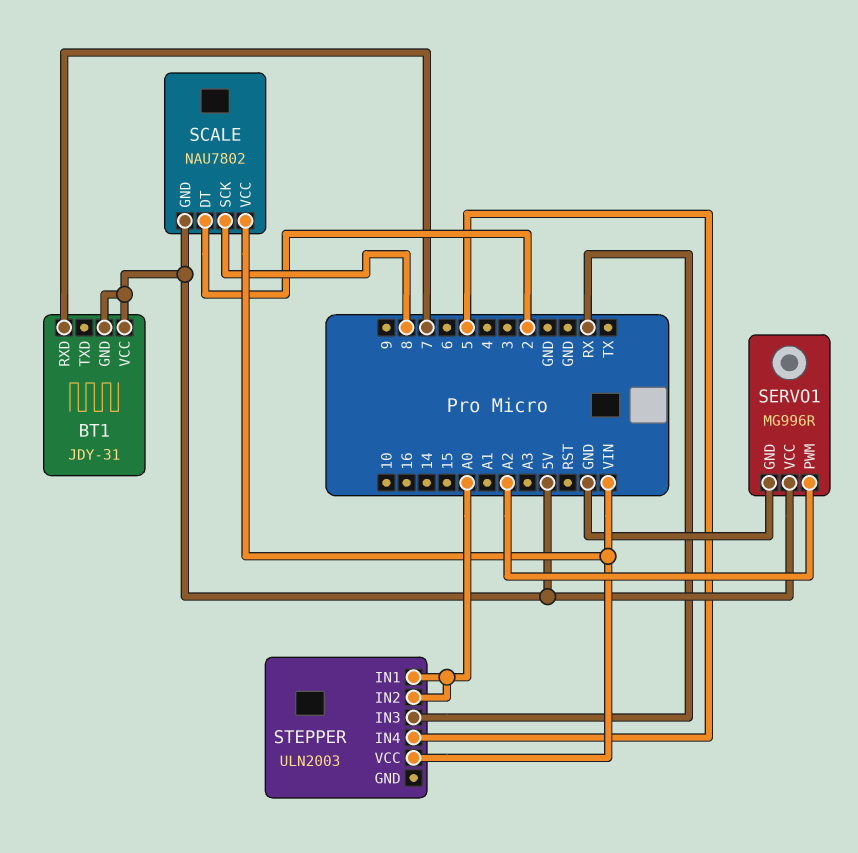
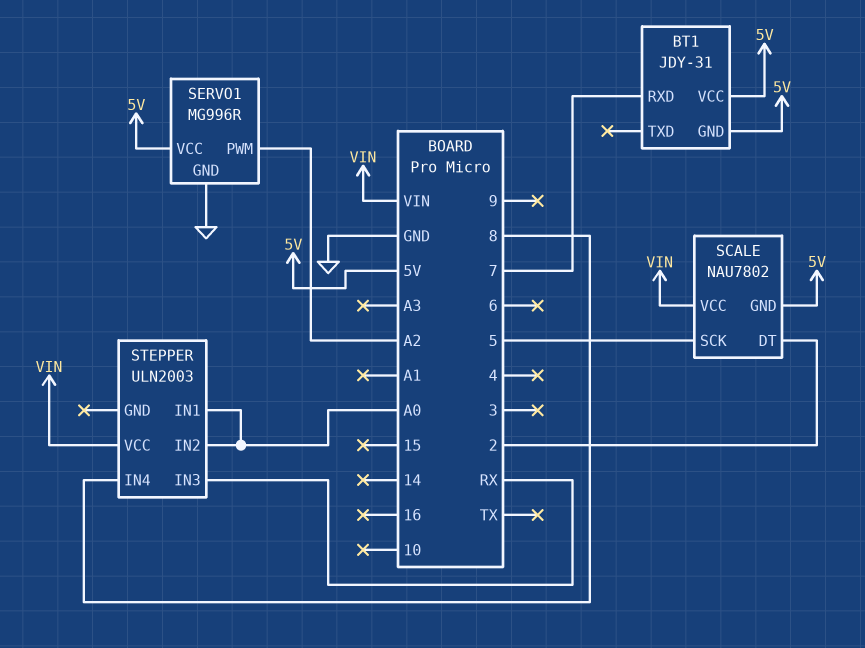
SCALE pin SCK: 8 -> 5
STEPPER pin IN4: 5 -> 8

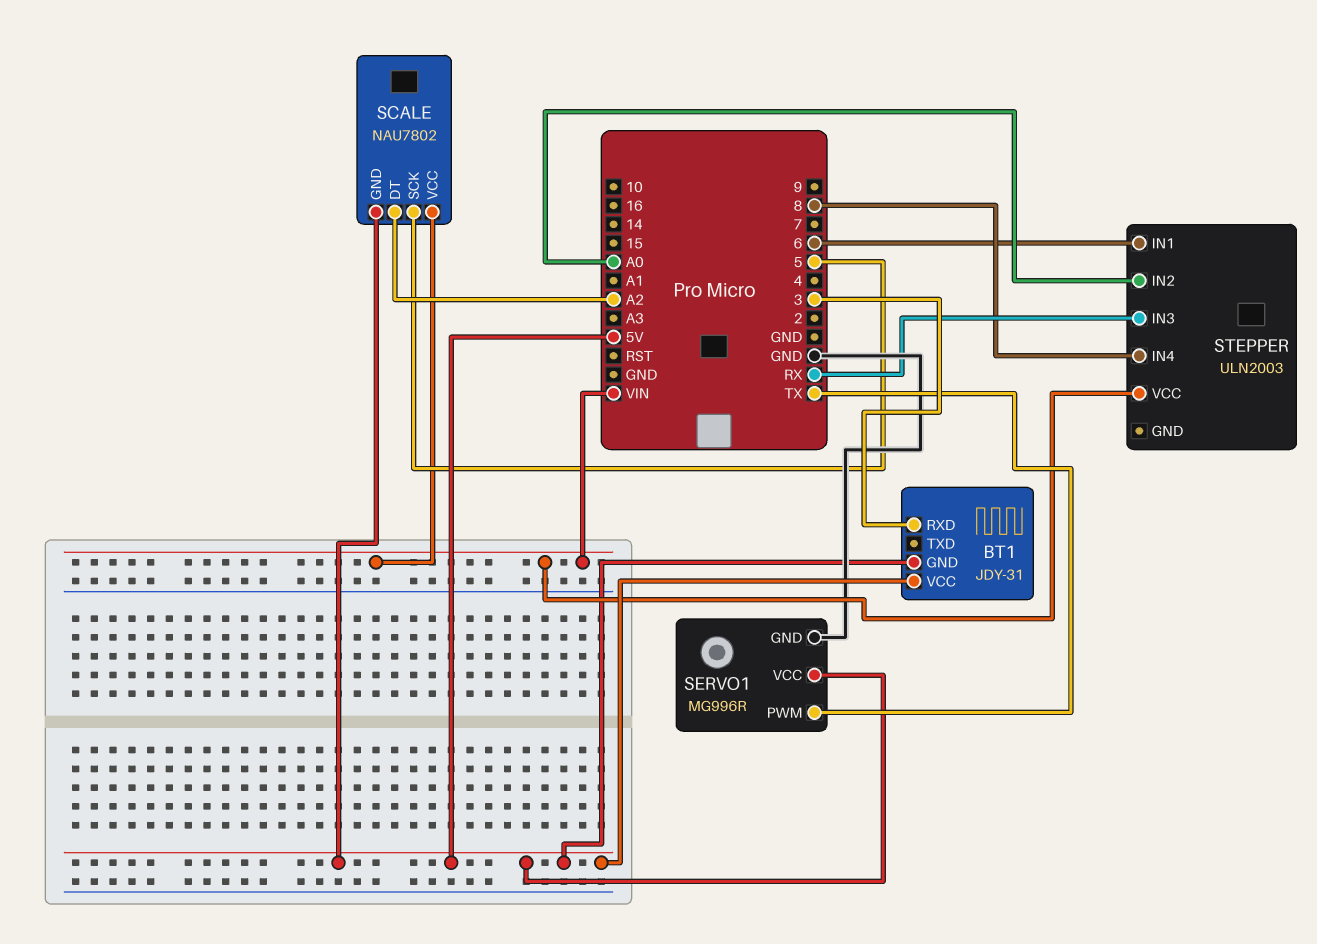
BT1 pin RXD: 7 -> 3
SCALE pin DT: 2 -> A2
SERVO1 pin PWM: A2 -> TX
STEPPER pin IN1: A0 -> 6

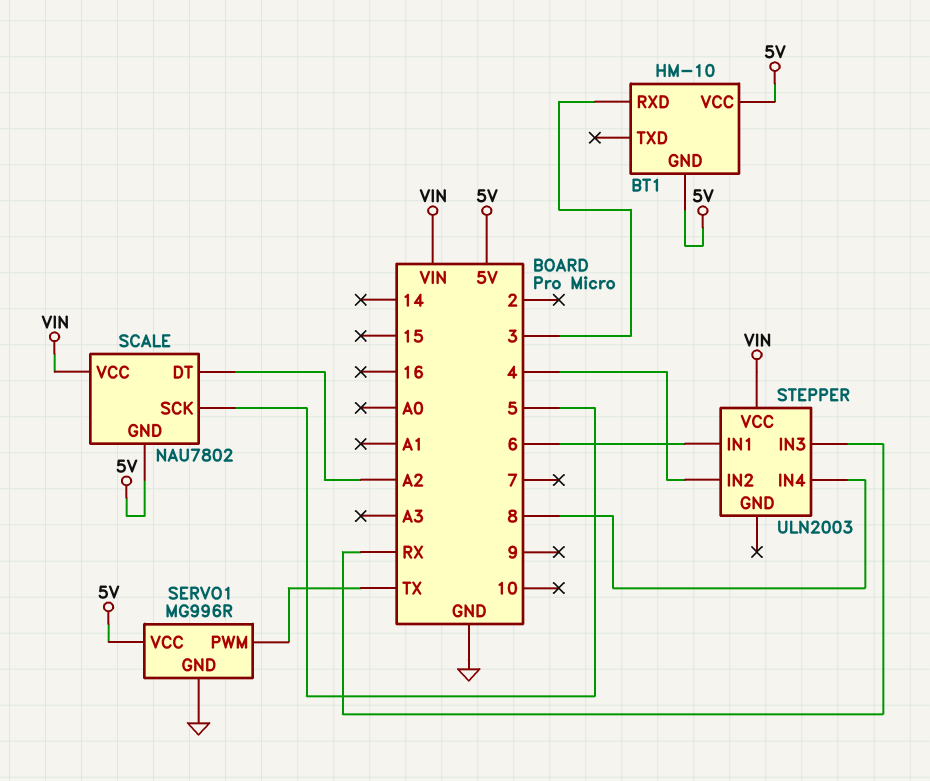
BT1: JDY-31 -> HM-10
STEPPER pin IN2: A0 -> 4

